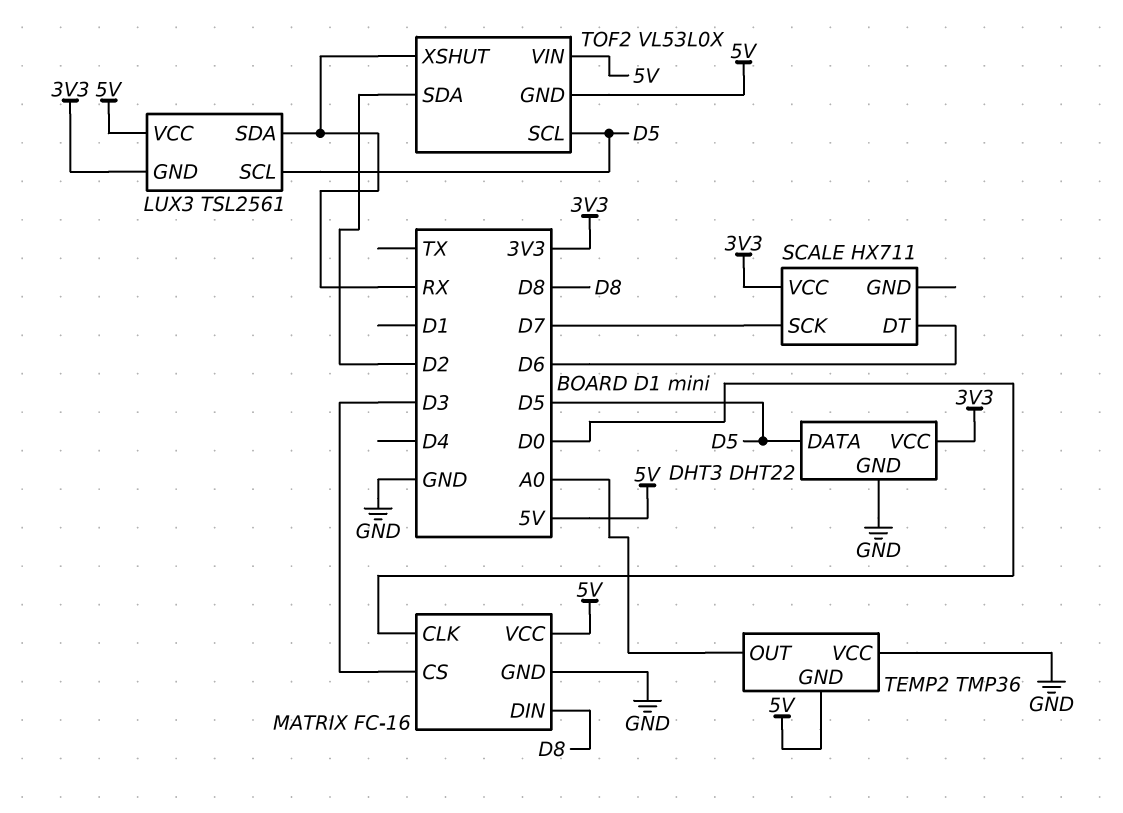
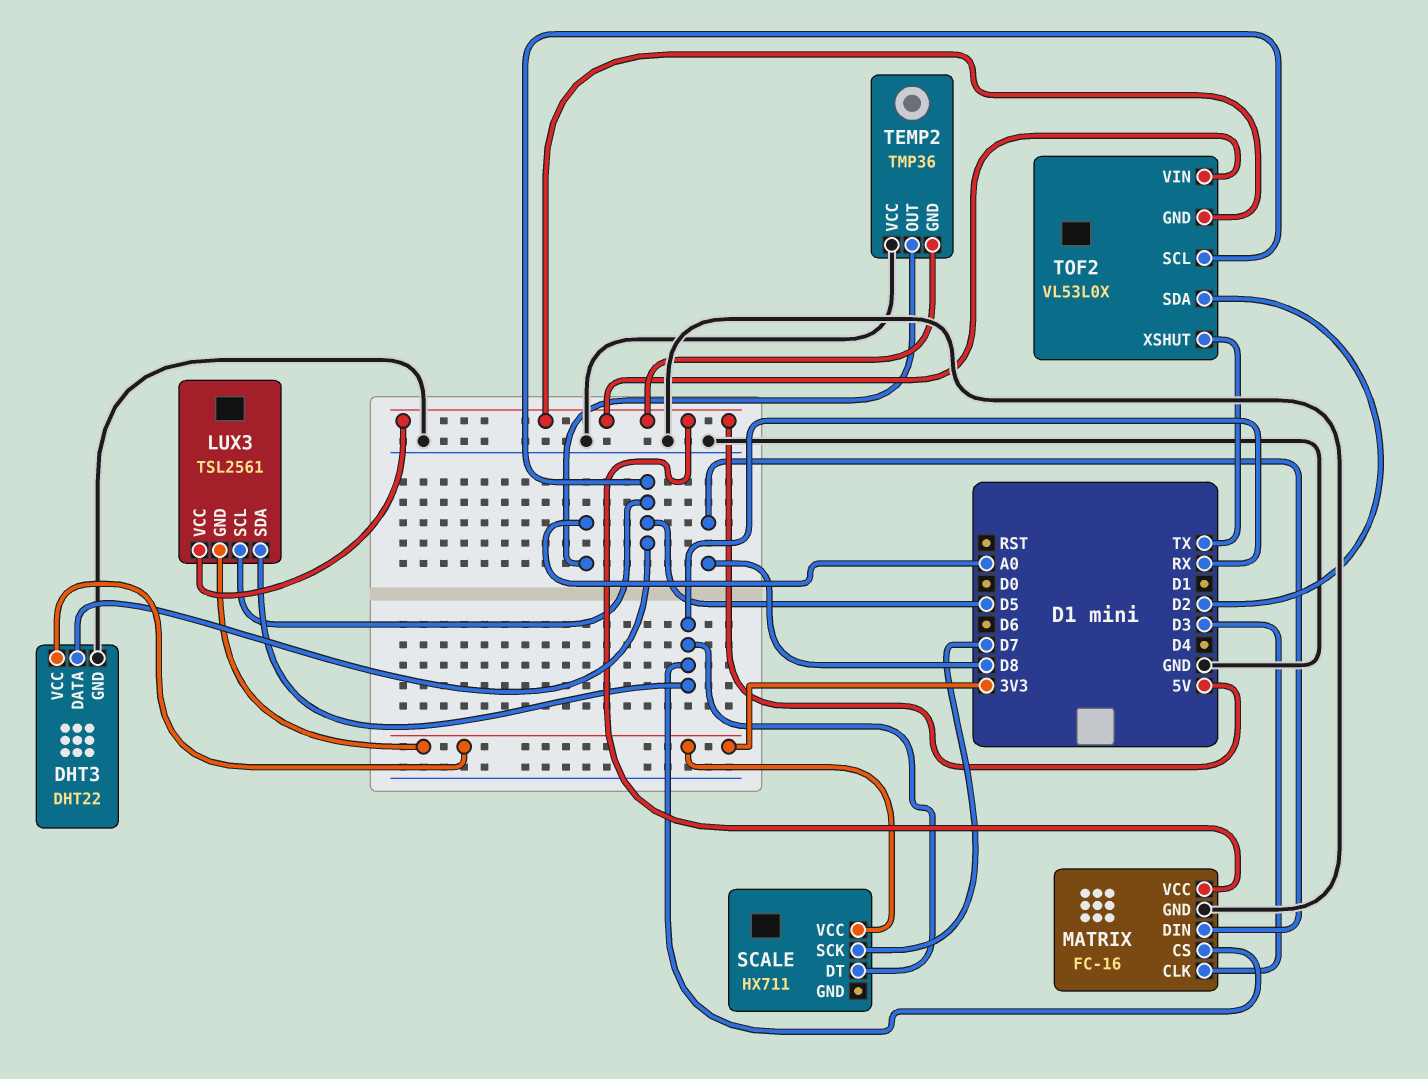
MATRIX pin CLK: D0 -> D3
MATRIX pin CS: D3 -> RX
SCALE pin DT: D6 -> RX
TOF2 pin XSHUT: RX -> TX

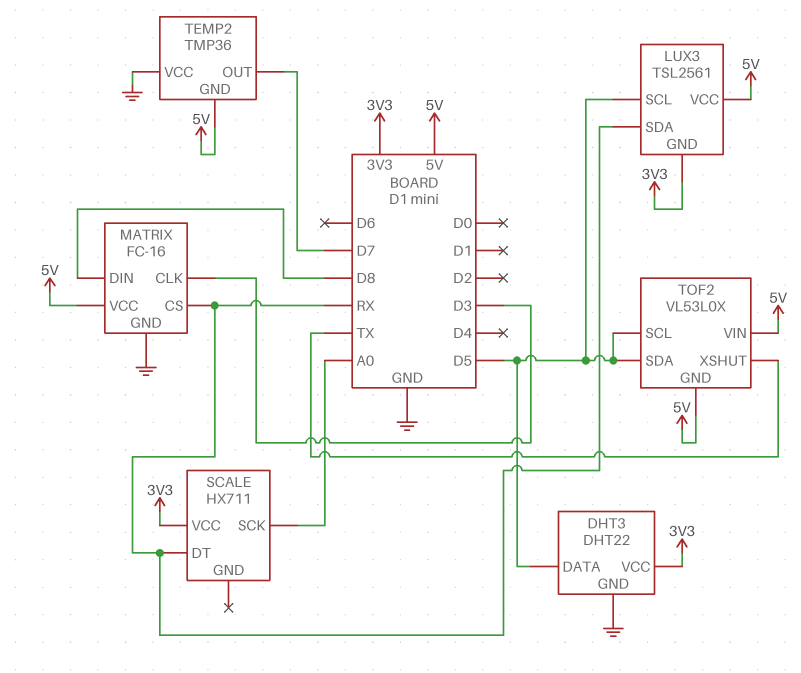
SCALE pin SCK: D7 -> A0
TEMP2 pin OUT: A0 -> D7
TOF2 pin SDA: D2 -> D5

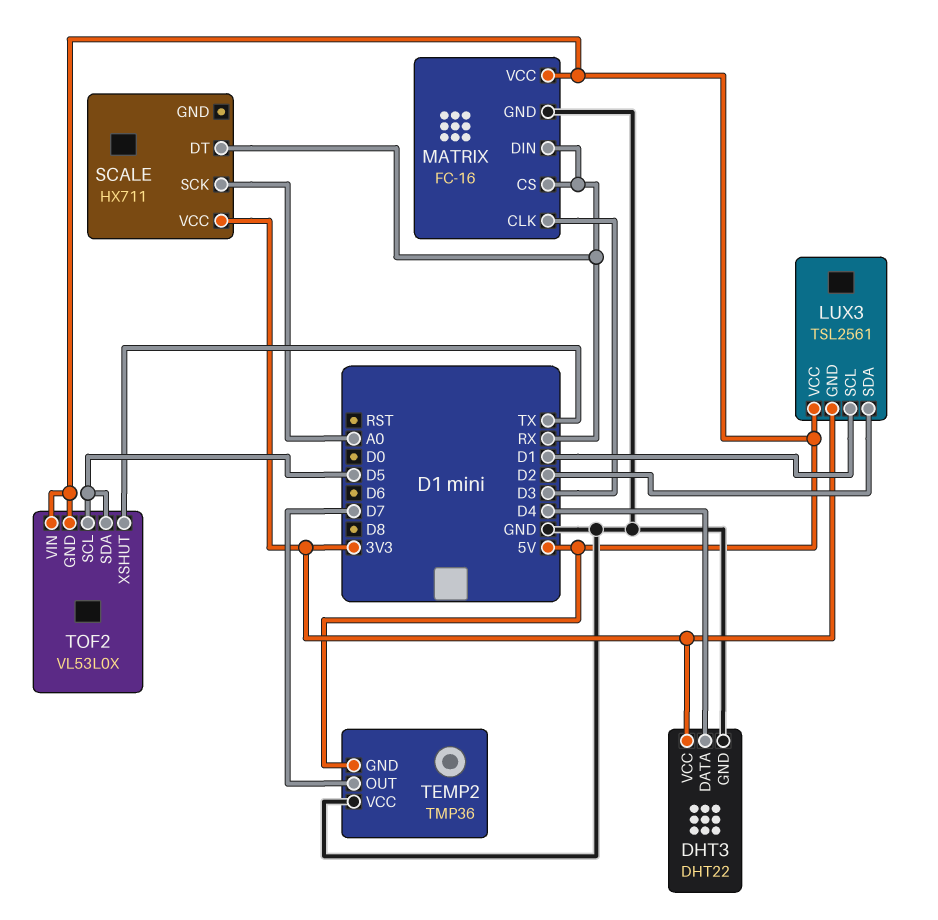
DHT3 pin DATA: D5 -> D4
LUX3 pin SCL: D5 -> D1
LUX3 pin SDA: RX -> D2
MATRIX pin DIN: D8 -> RX

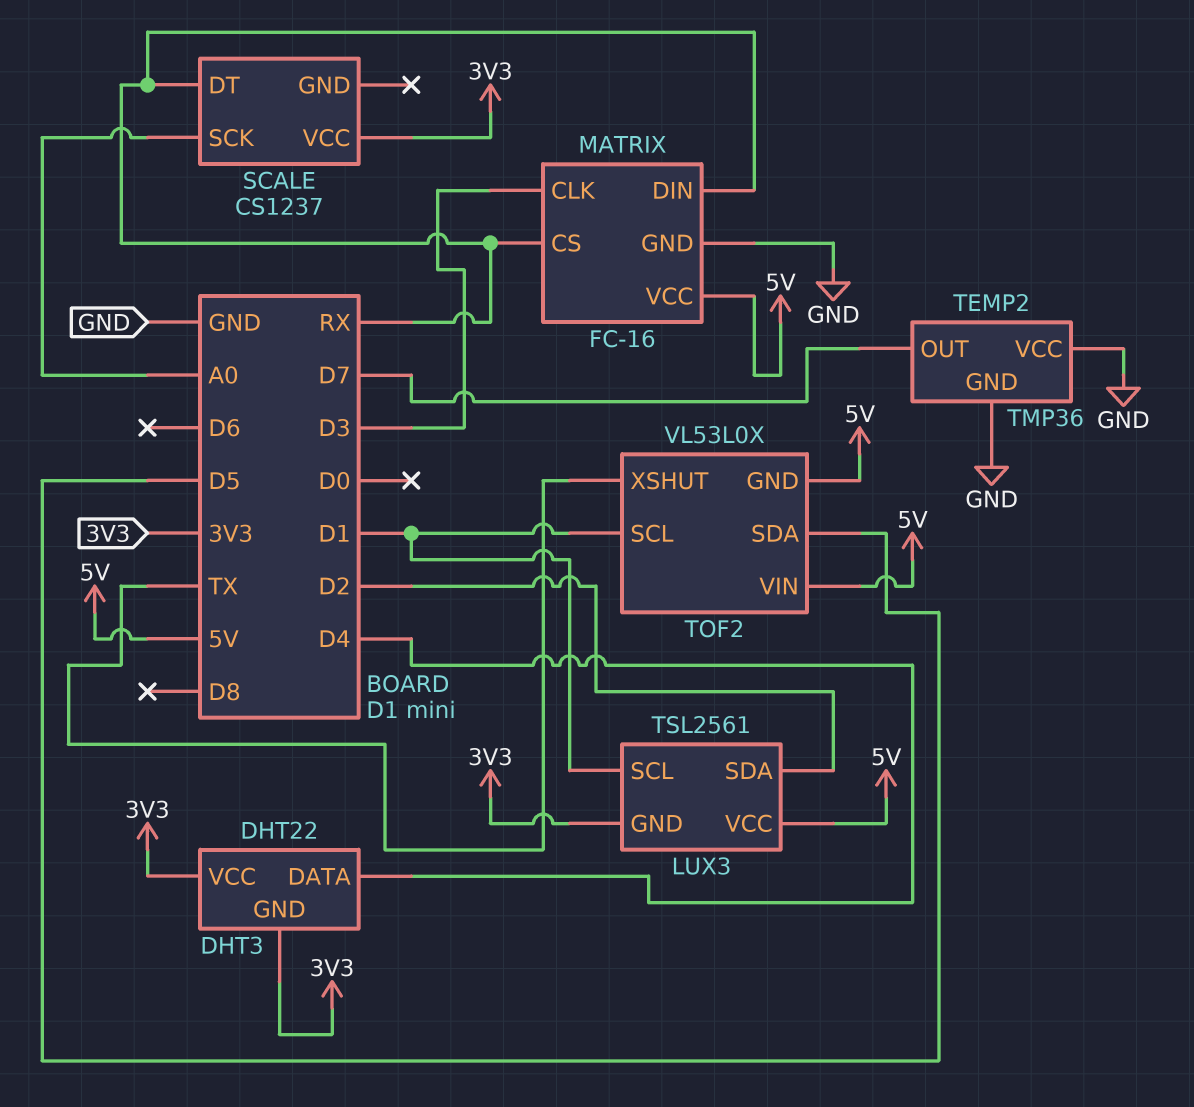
DHT3 pin GND: GND -> 3V3
SCALE: HX711 -> CS1237
TEMP2 pin GND: 5V -> GND
TOF2 pin SCL: D5 -> D1

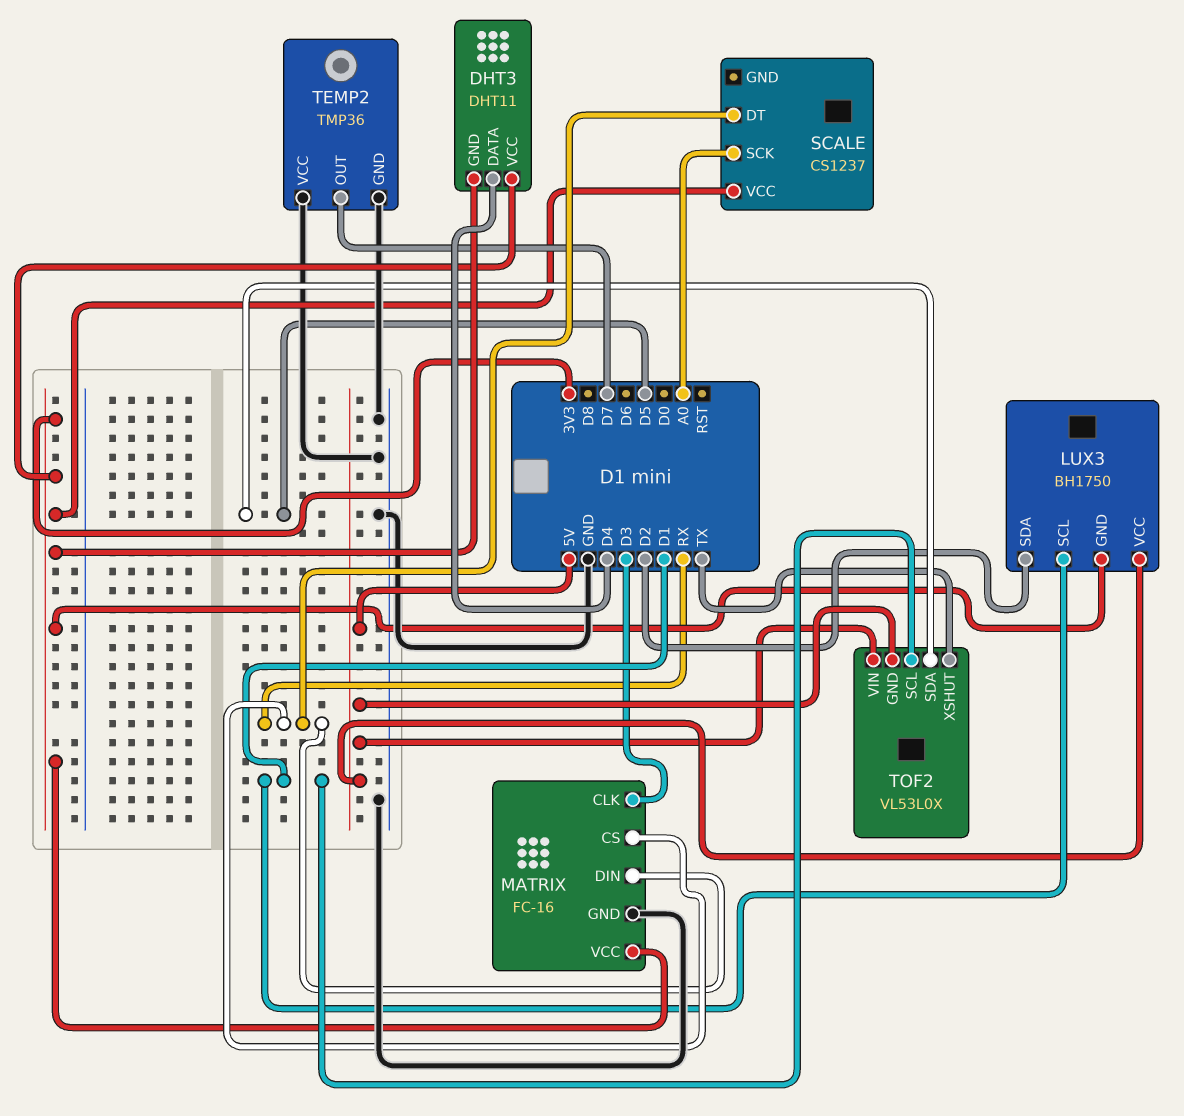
DHT3: DHT22 -> DHT11
LUX3: TSL2561 -> BH1750
MATRIX pin VCC: 5V -> 3V3

